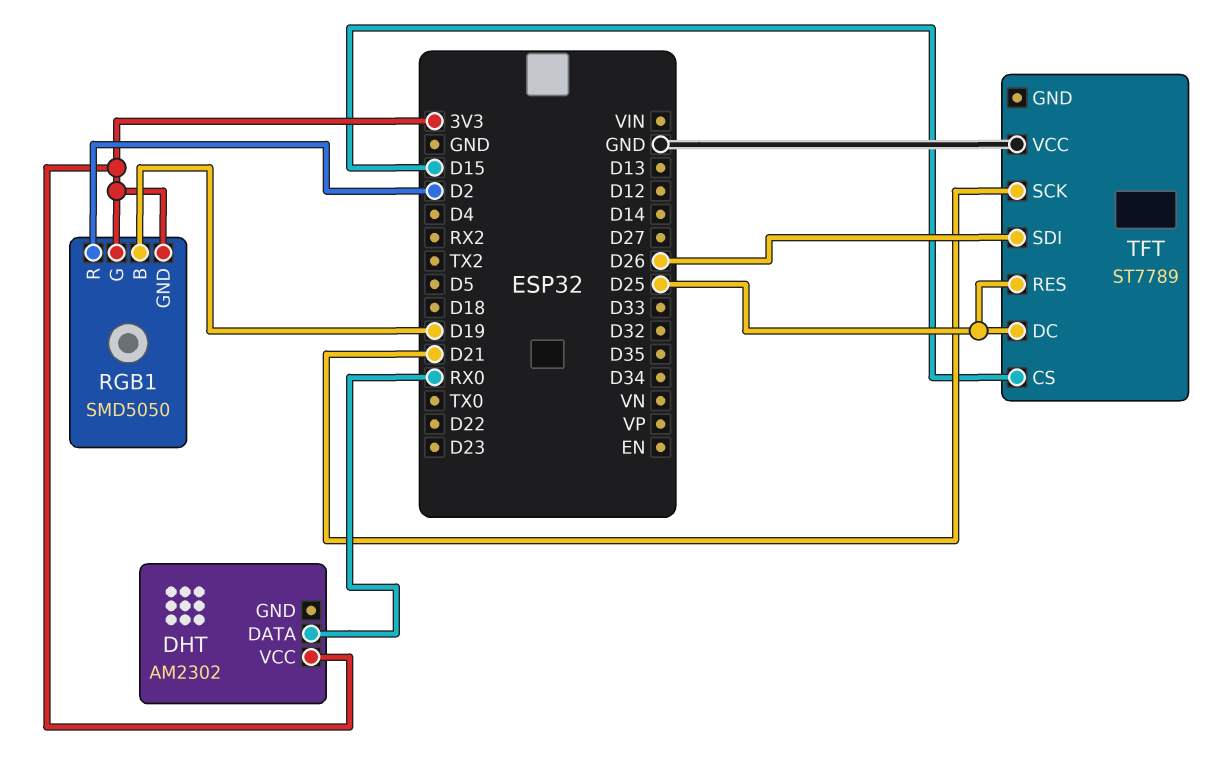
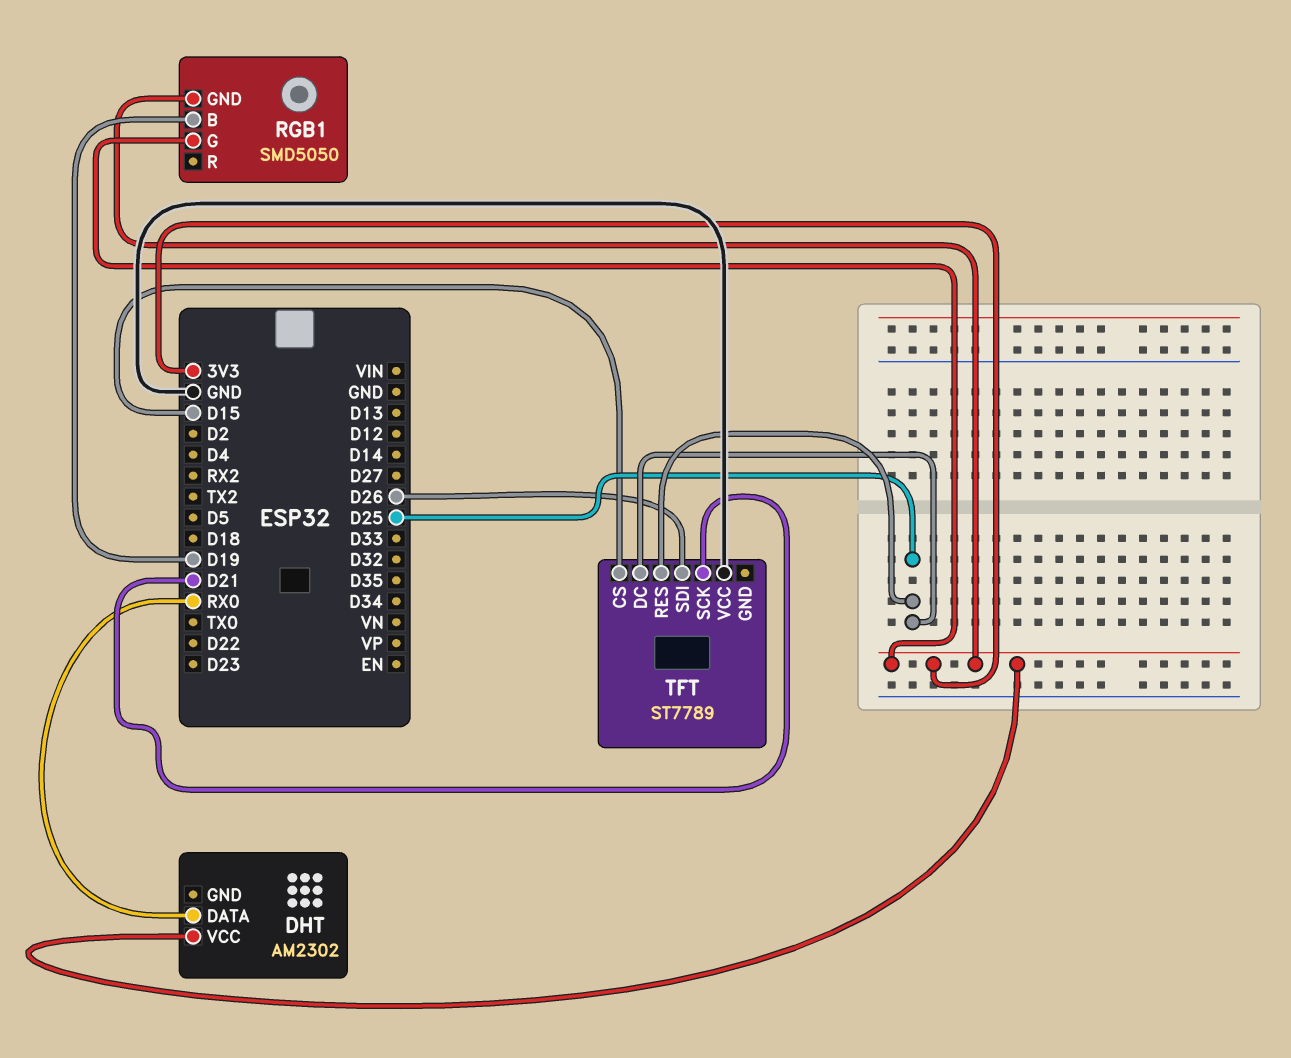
RGB1 pin R: D2 -> none

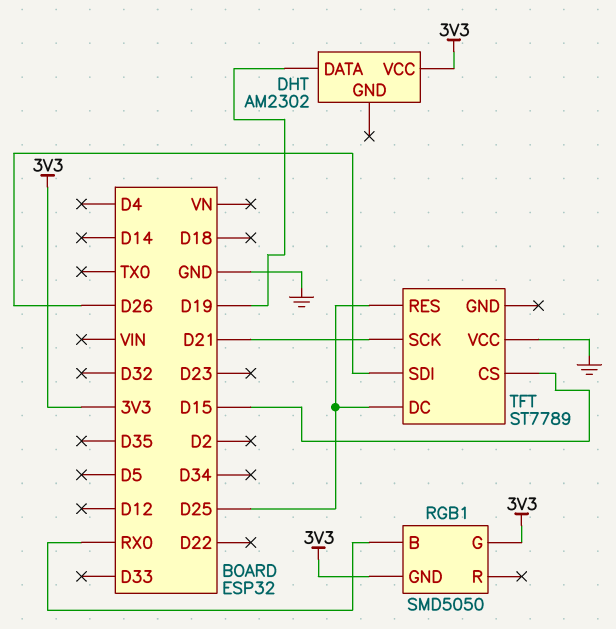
DHT pin DATA: RX0 -> D19
RGB1 pin B: D19 -> RX0

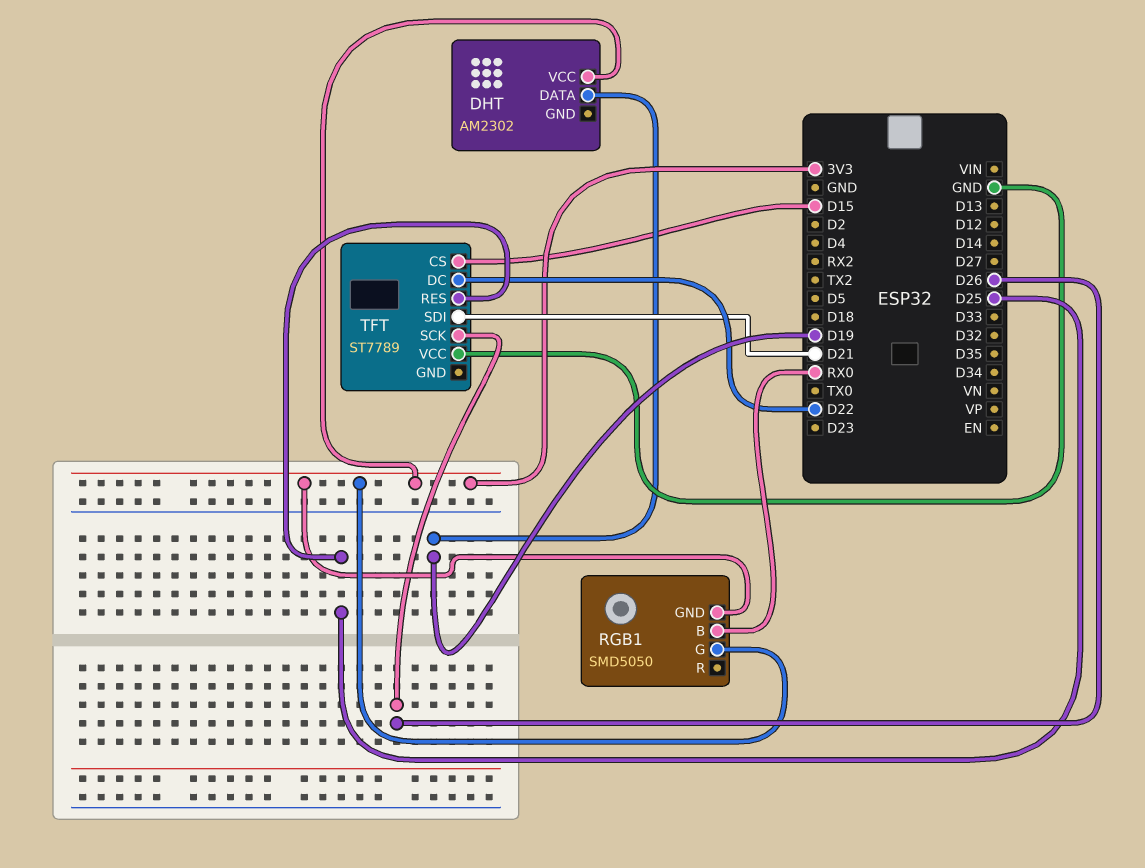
TFT pin DC: D25 -> D22
TFT pin SCK: D21 -> D26
TFT pin SDI: D26 -> D21

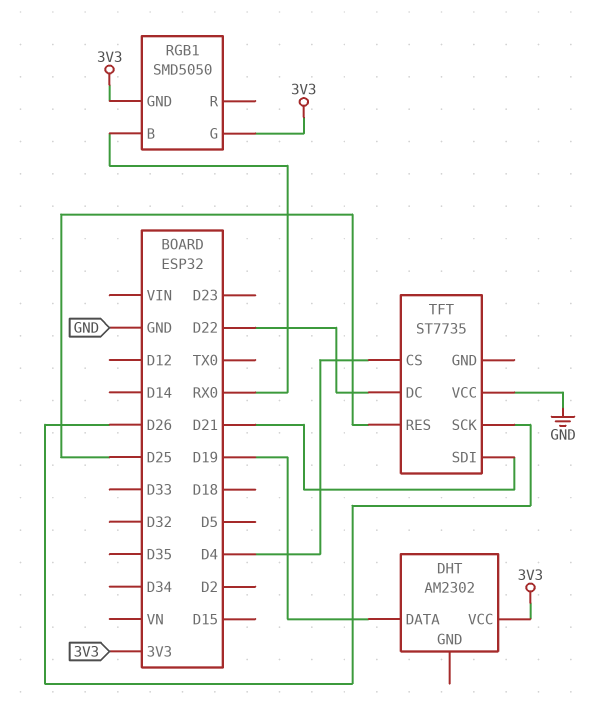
TFT: ST7789 -> ST7735
TFT pin CS: D15 -> D4

